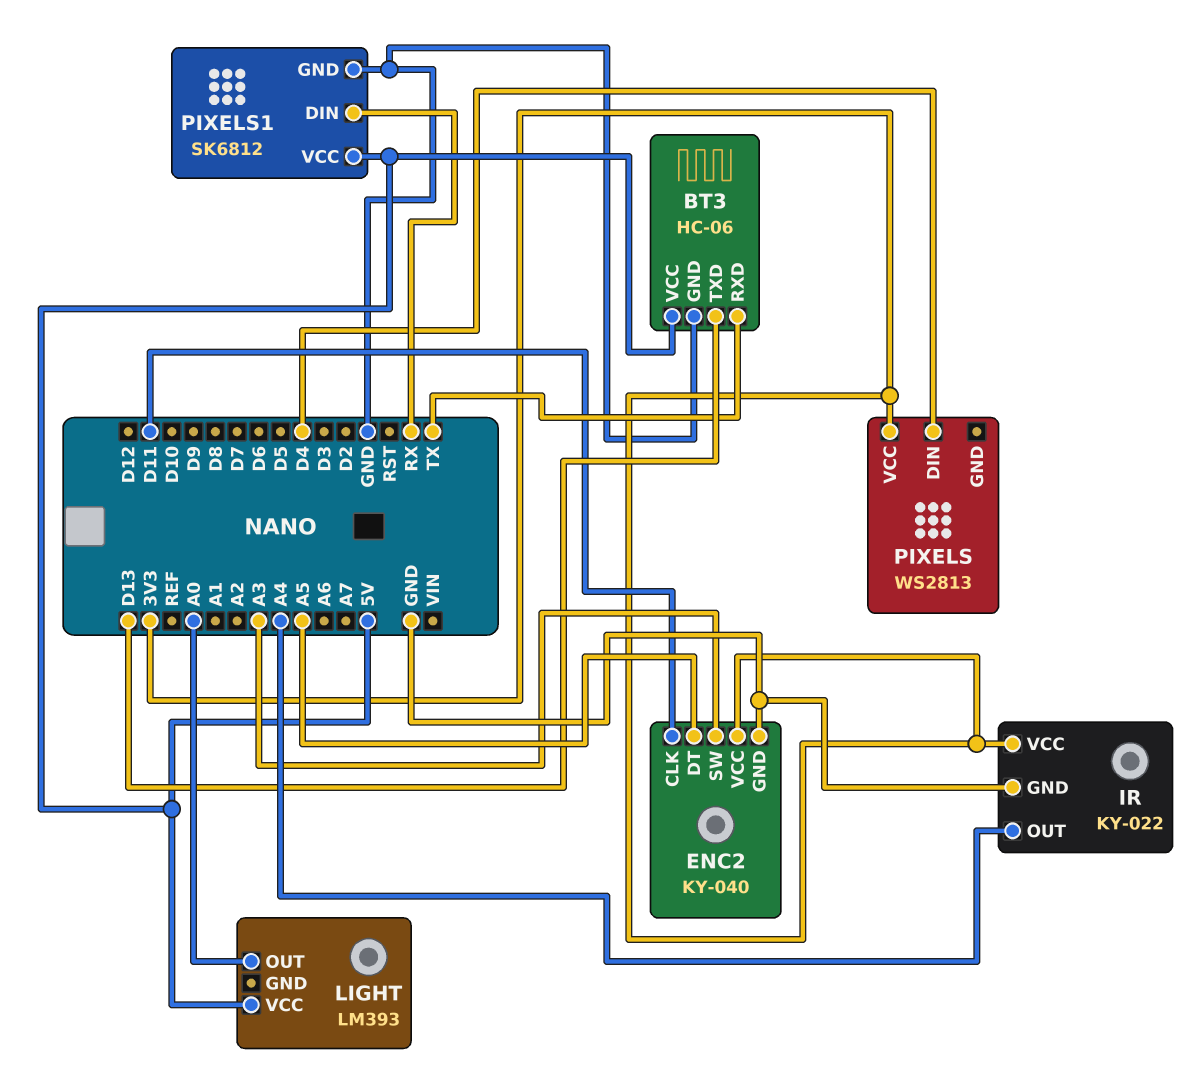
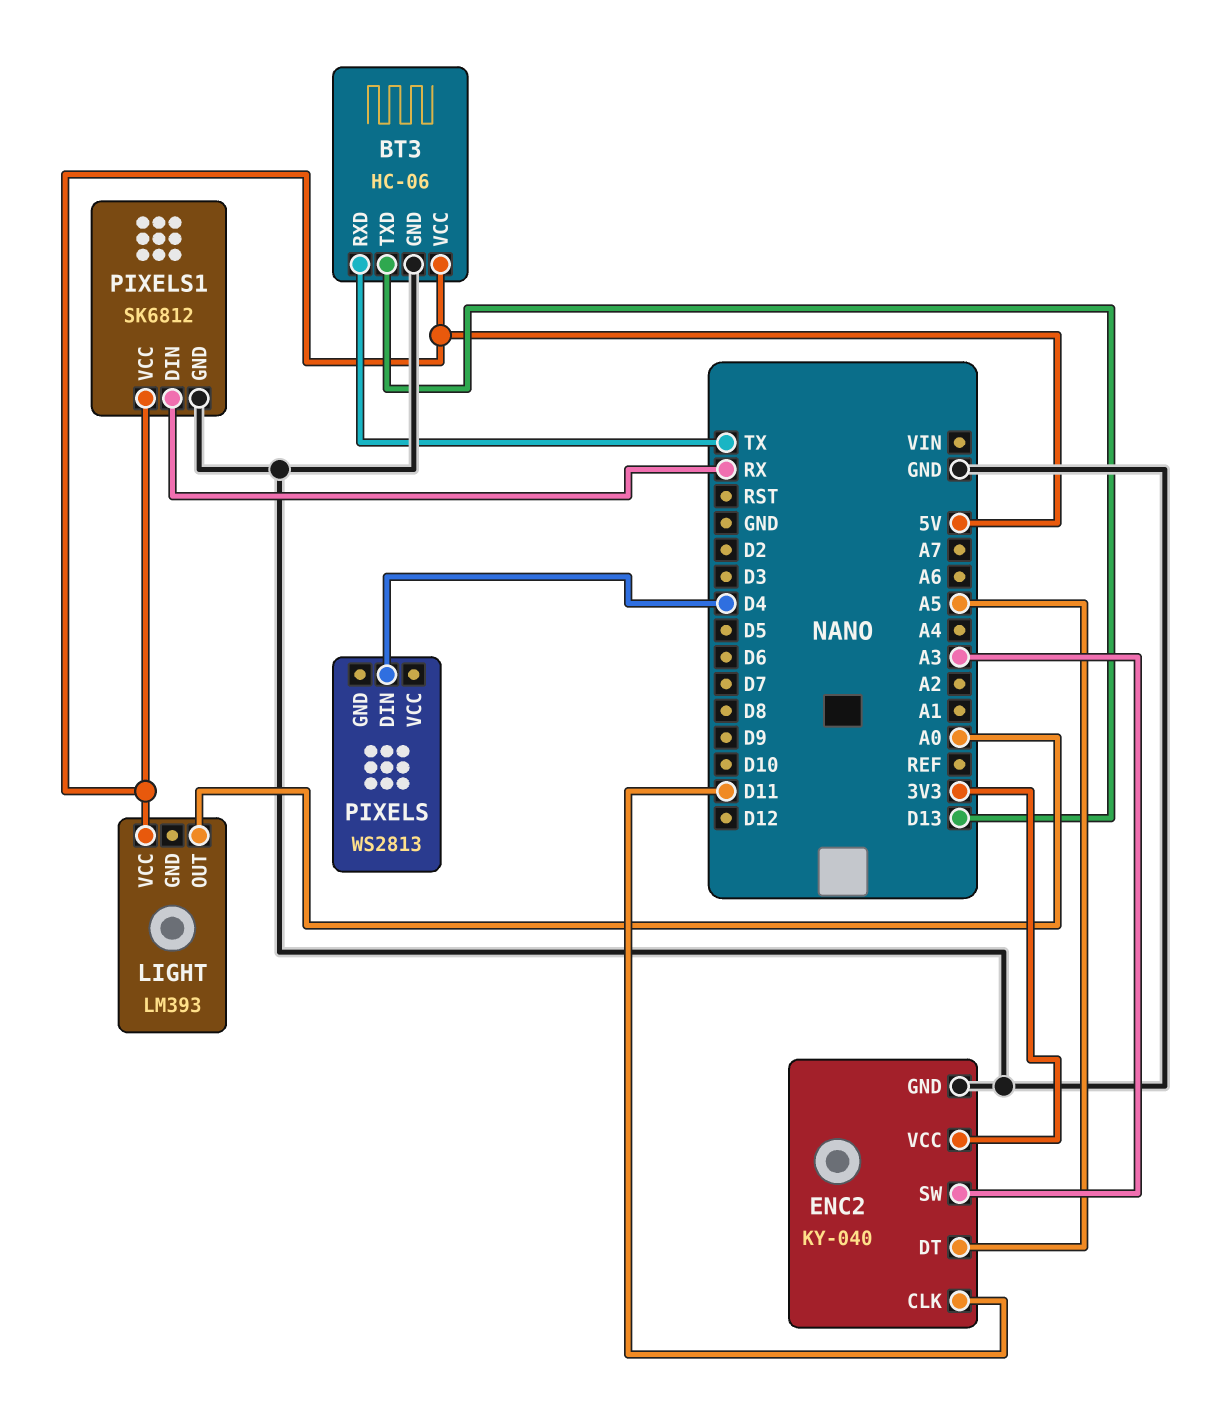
IR: KY-022 -> none
IR pin GND: GND -> none
IR pin OUT: A4 -> none
IR pin VCC: 3V3 -> none
PIXELS pin VCC: 3V3 -> none

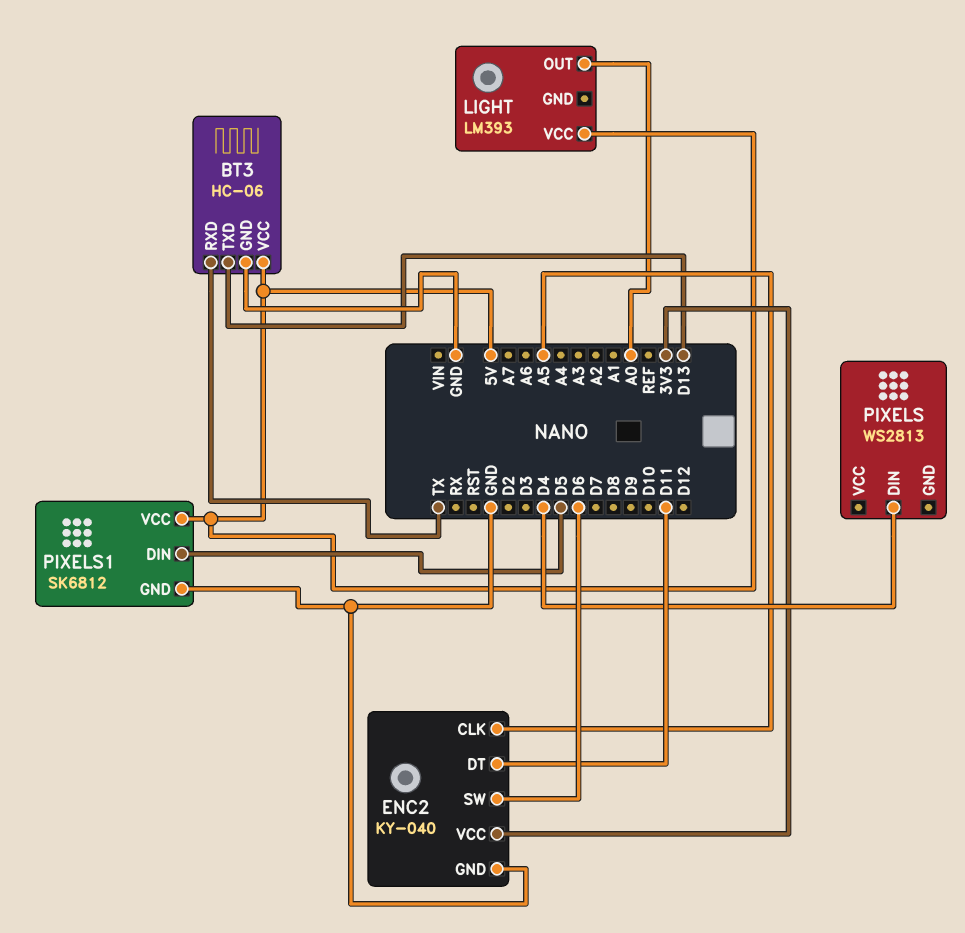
ENC2 pin CLK: D11 -> A5
ENC2 pin DT: A5 -> D11
ENC2 pin SW: A3 -> D6
PIXELS1 pin DIN: RX -> D5

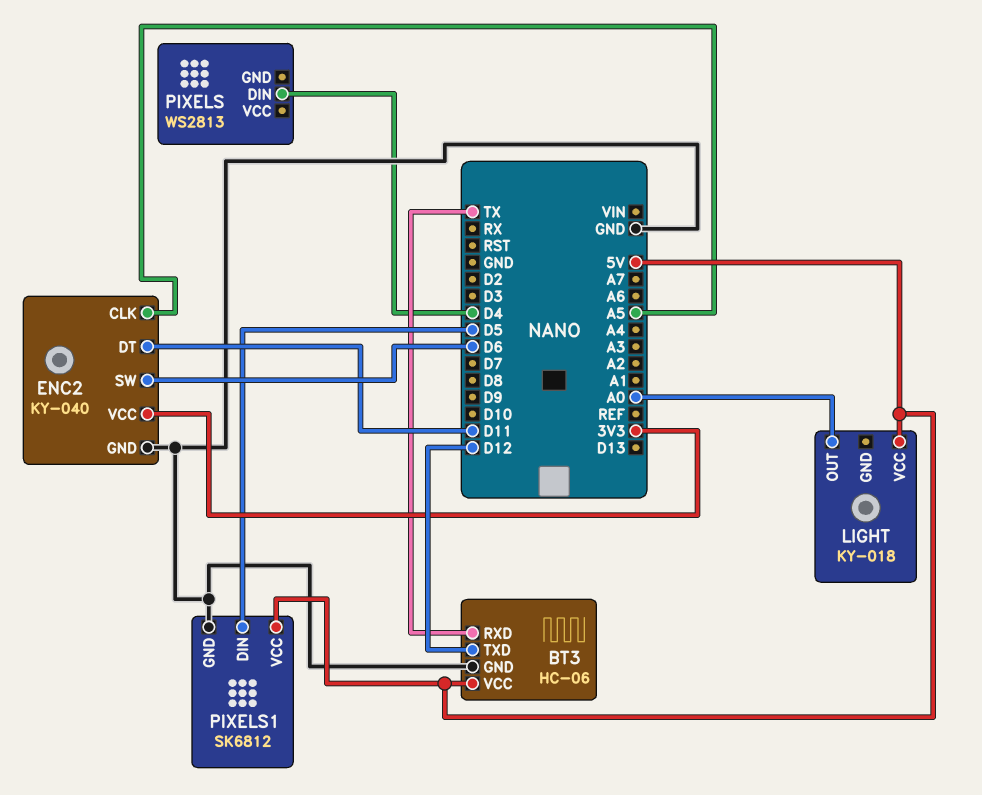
BT3 pin TXD: D13 -> D12
LIGHT: LM393 -> KY-018

